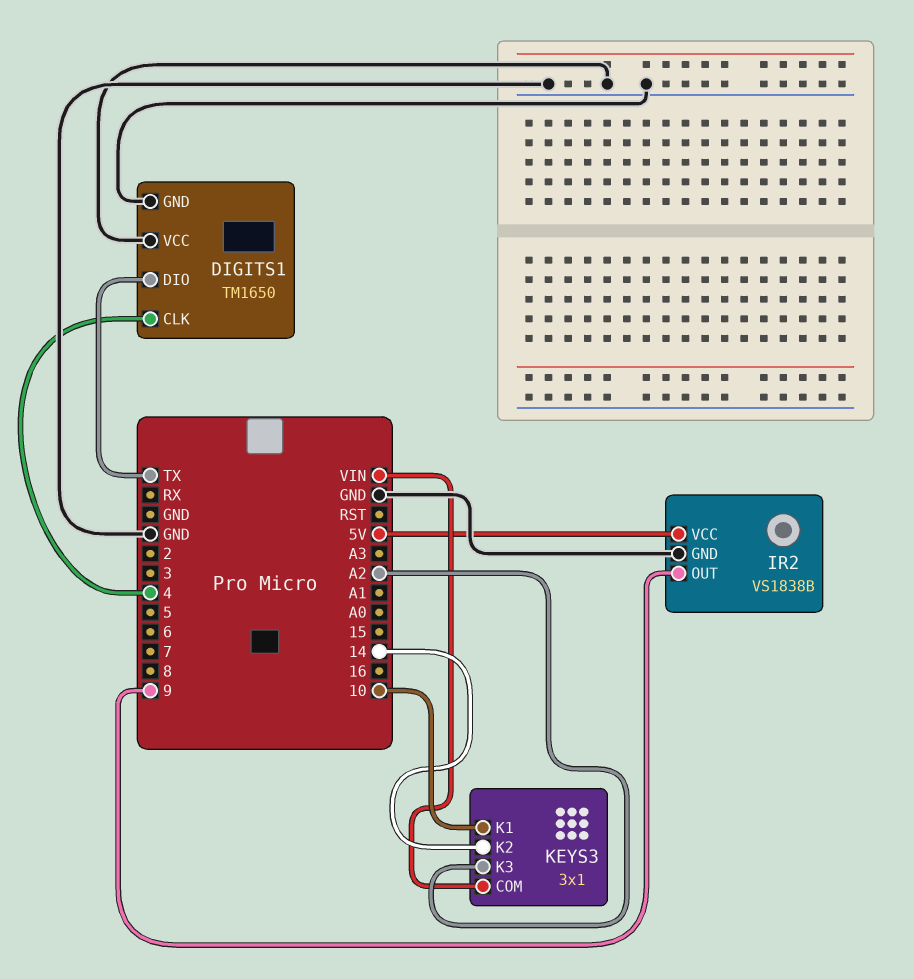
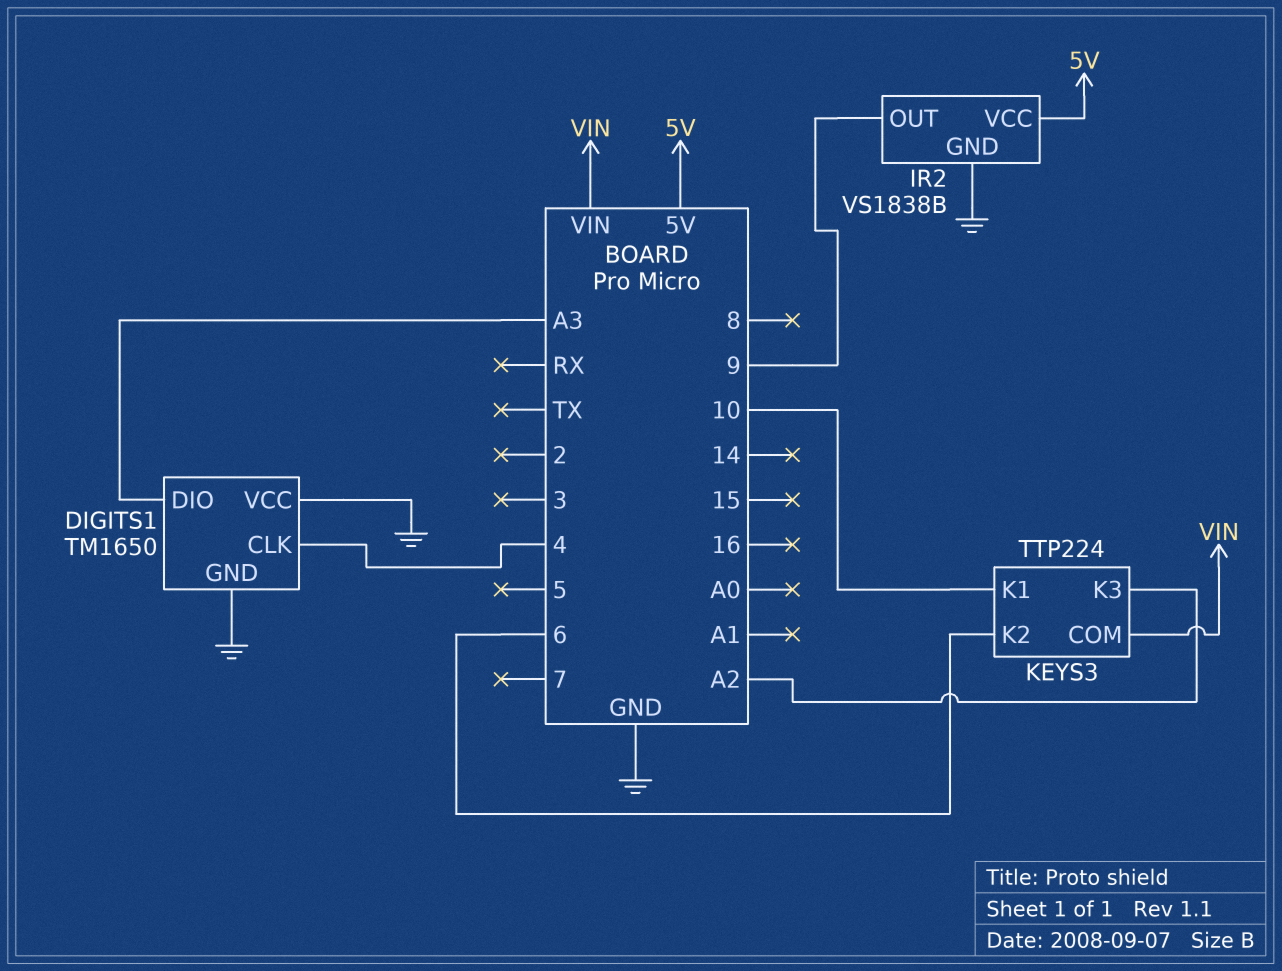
DIGITS1 pin DIO: TX -> A3
KEYS3: 3x1 -> TTP224
KEYS3 pin K2: 14 -> 6

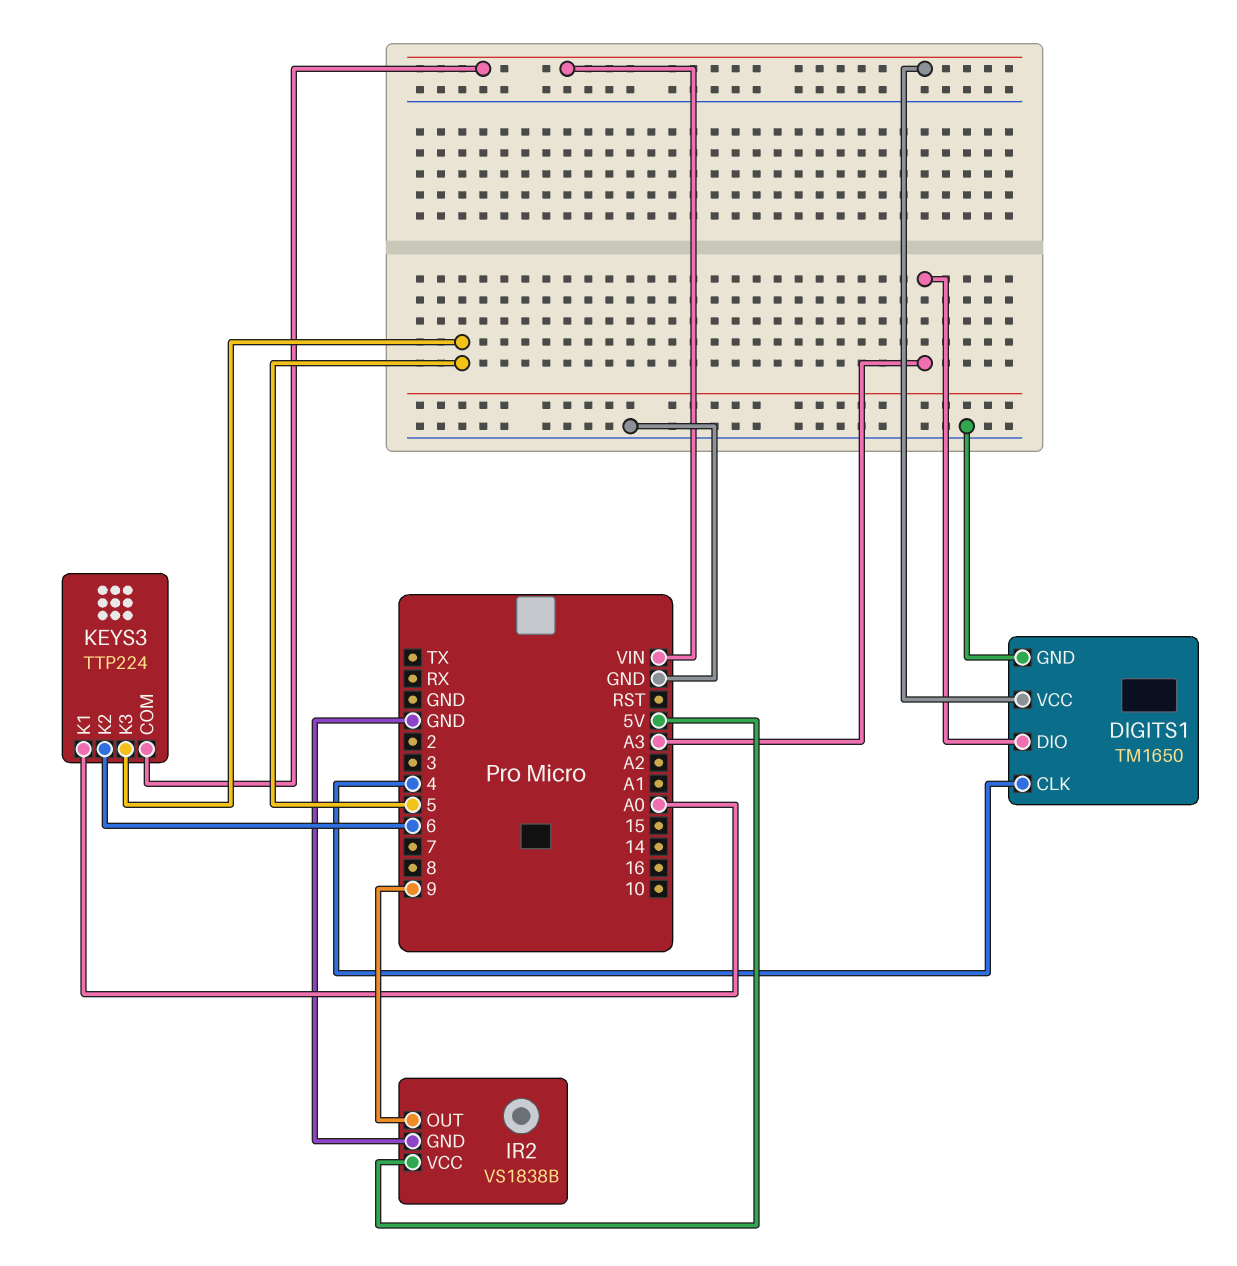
DIGITS1 pin VCC: GND -> VIN
KEYS3 pin K1: 10 -> A0
KEYS3 pin K3: A2 -> 5

